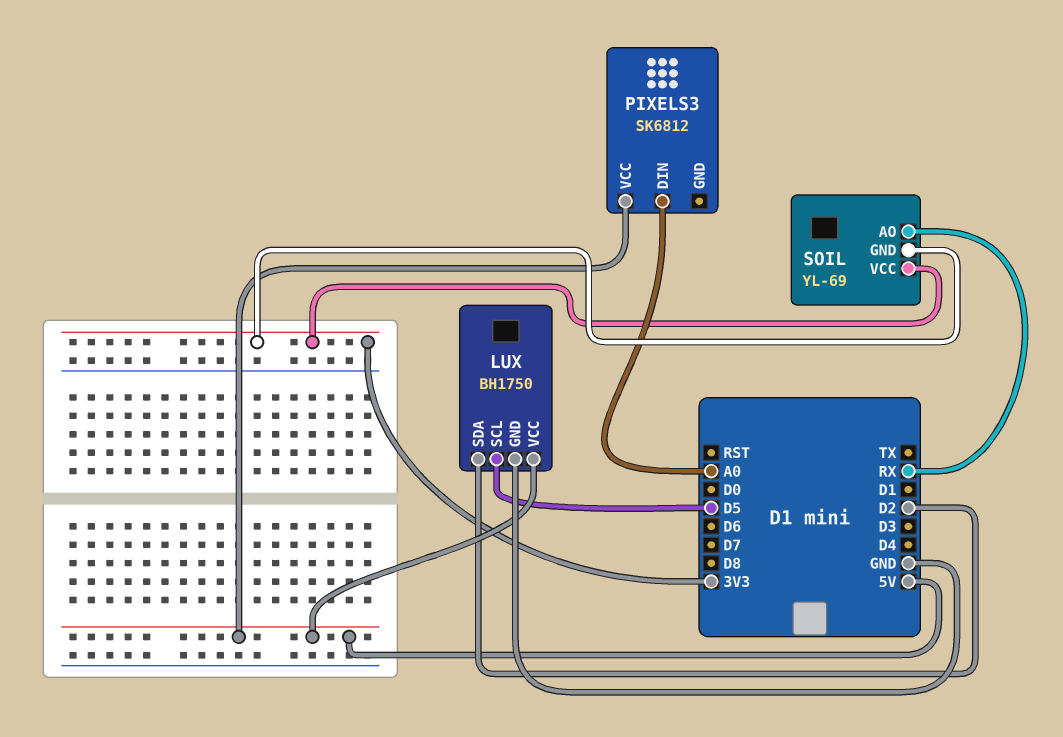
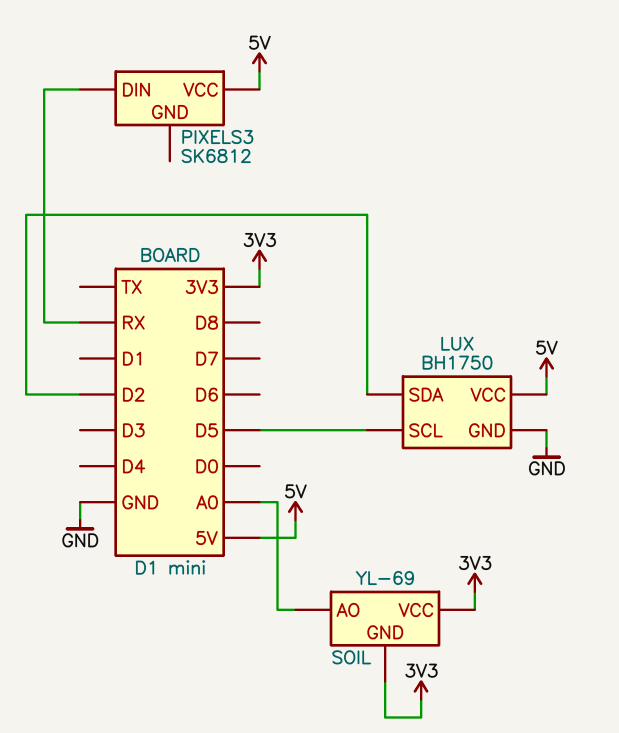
PIXELS3 pin DIN: A0 -> RX
SOIL pin AO: RX -> A0

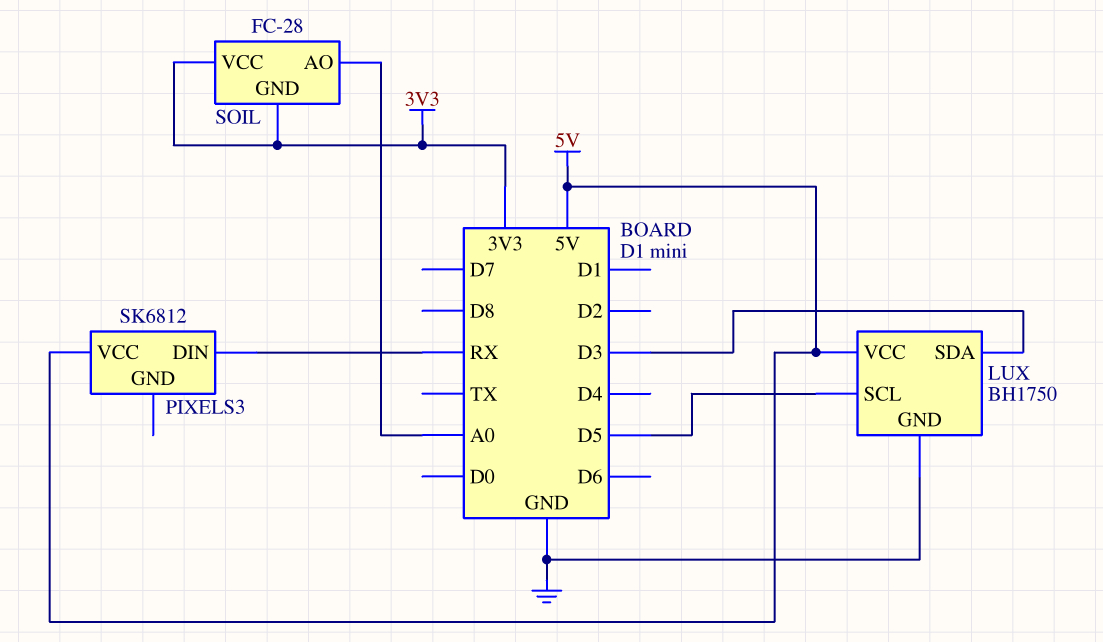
LUX pin SDA: D2 -> D3
SOIL: YL-69 -> FC-28

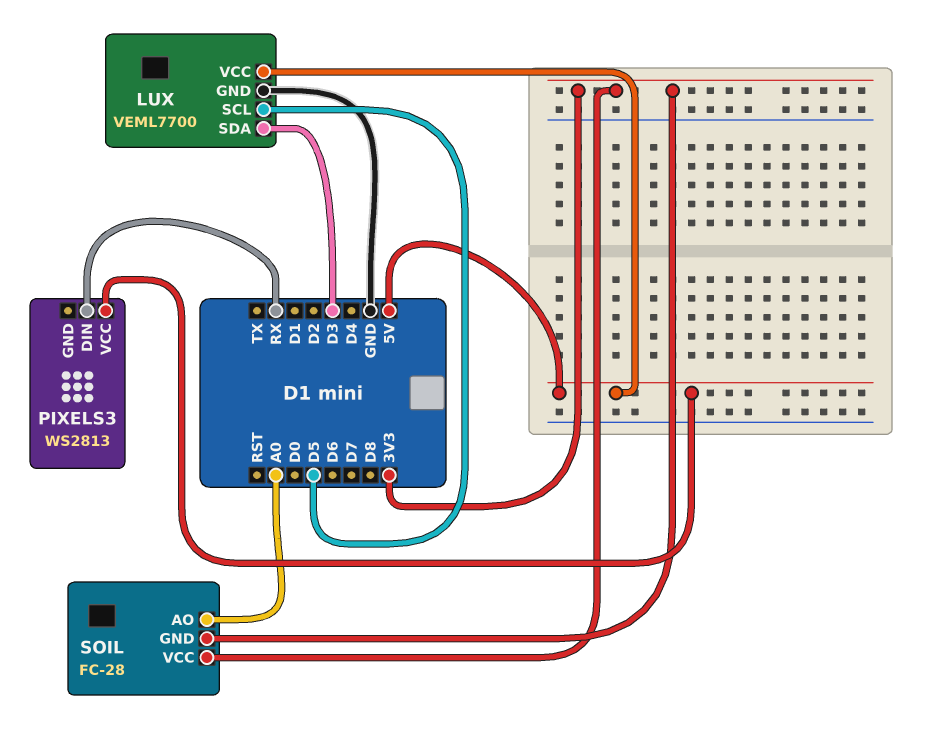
LUX: BH1750 -> VEML7700
PIXELS3: SK6812 -> WS2813

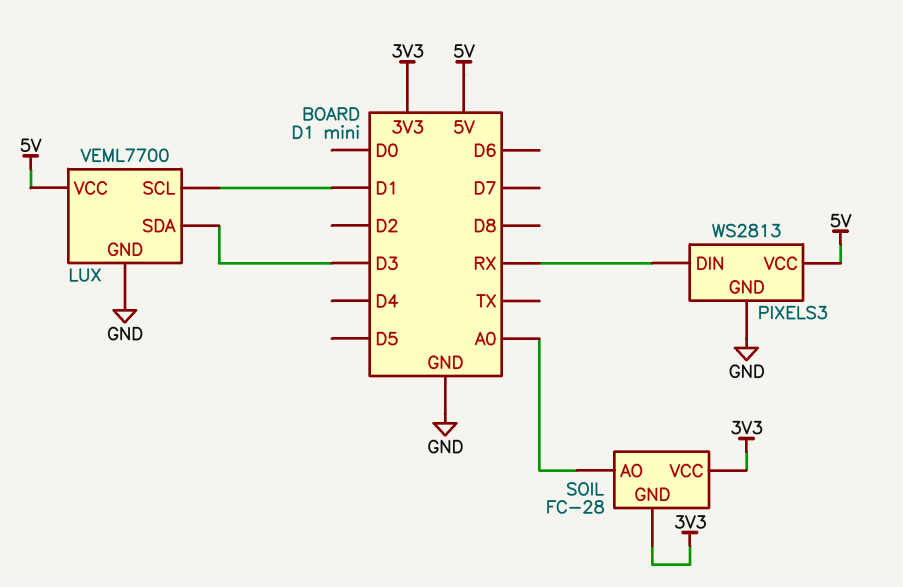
LUX pin SCL: D5 -> D1
PIXELS3 pin GND: none -> GND

